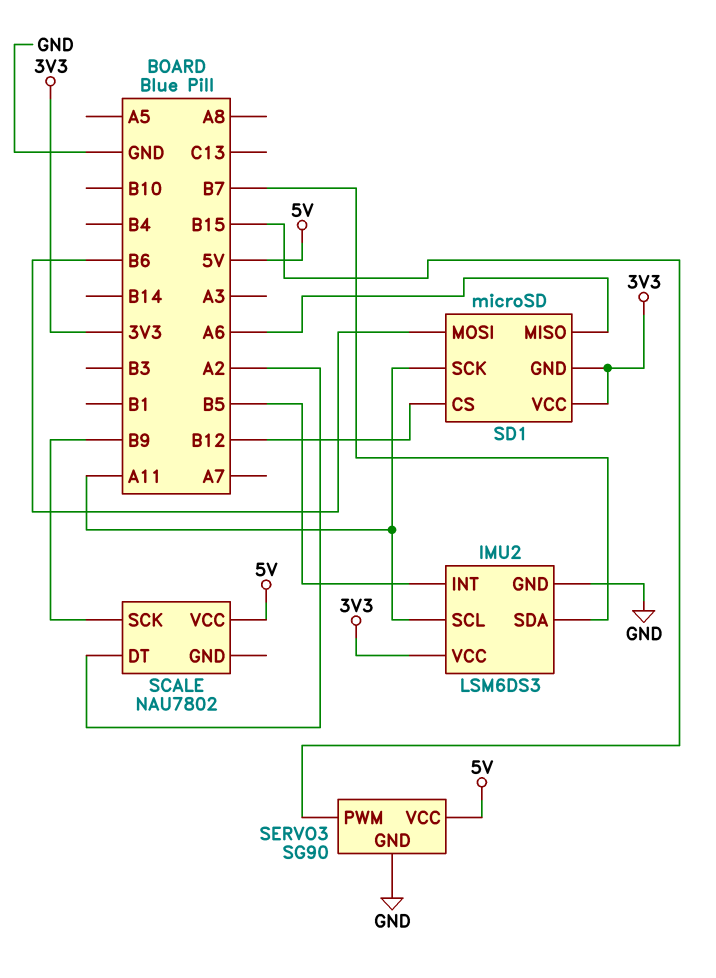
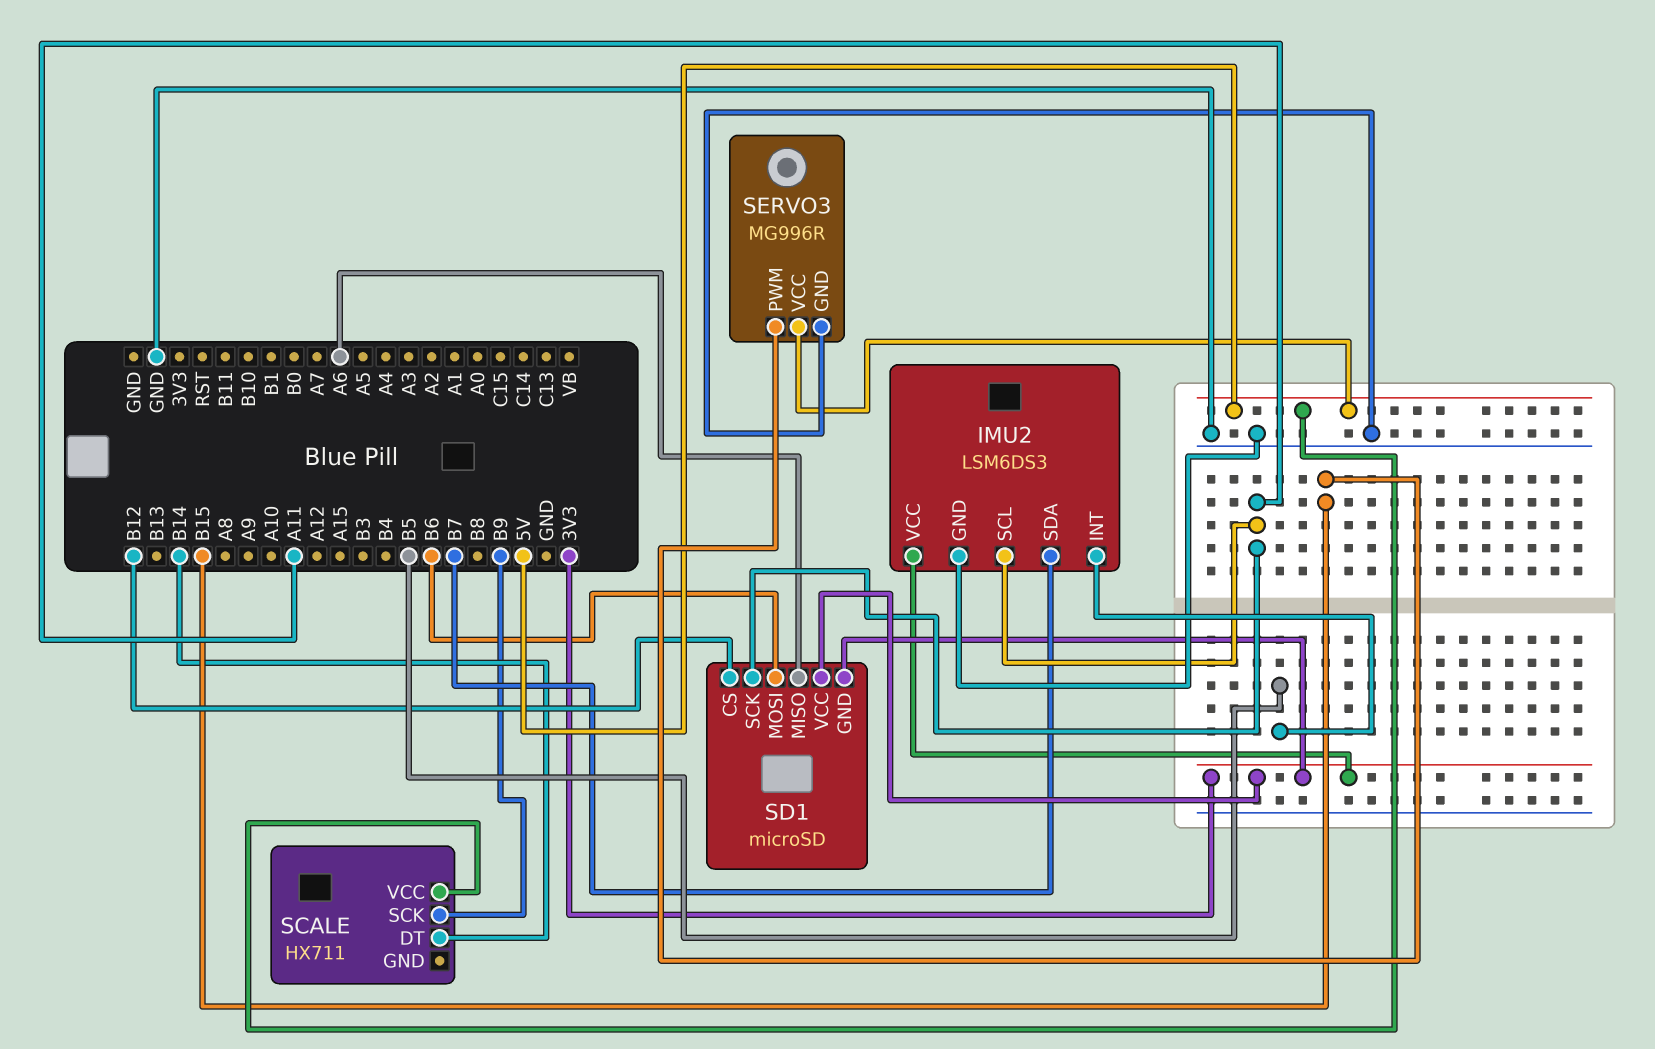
SCALE: NAU7802 -> HX711
SCALE pin DT: A2 -> B14
SERVO3: SG90 -> MG996R

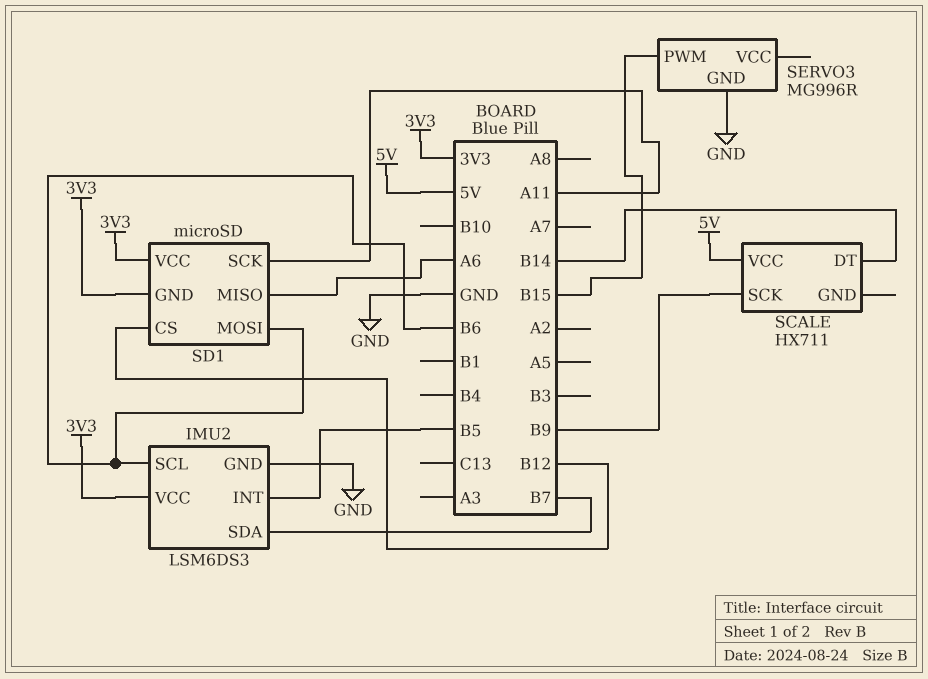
IMU2 pin SCL: A11 -> B6
SERVO3 pin VCC: 5V -> none

